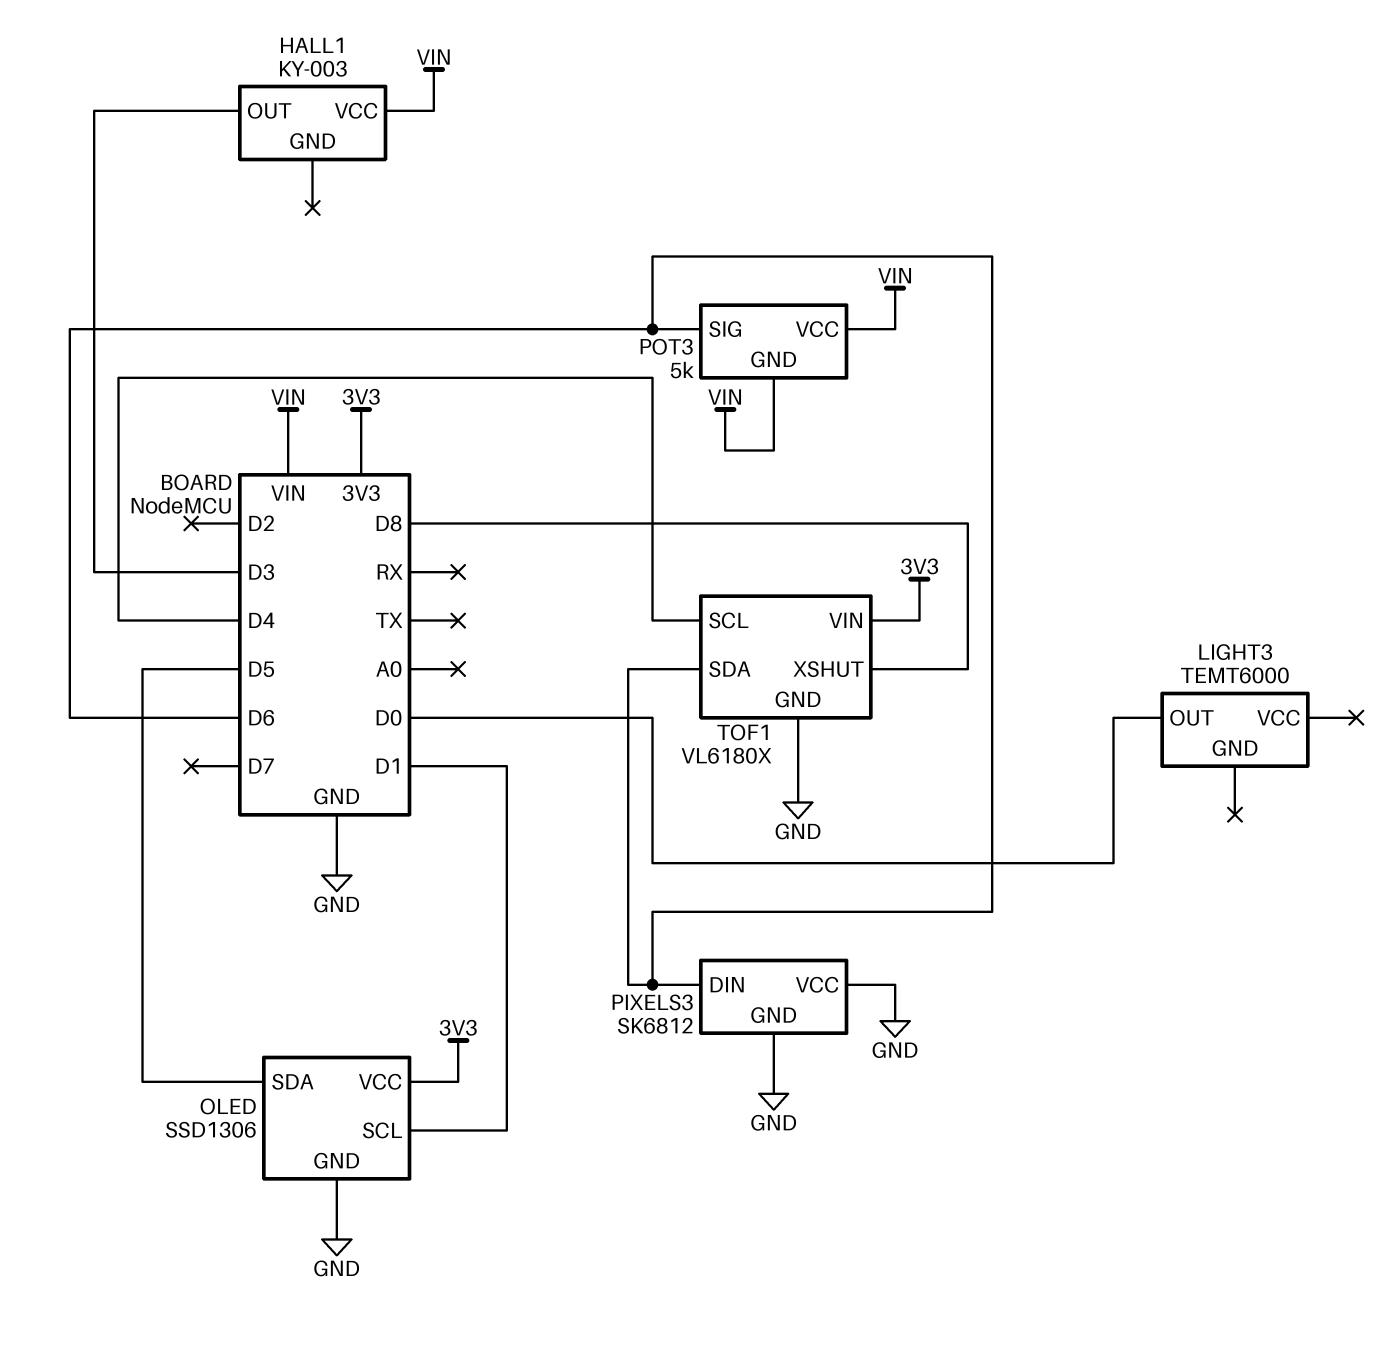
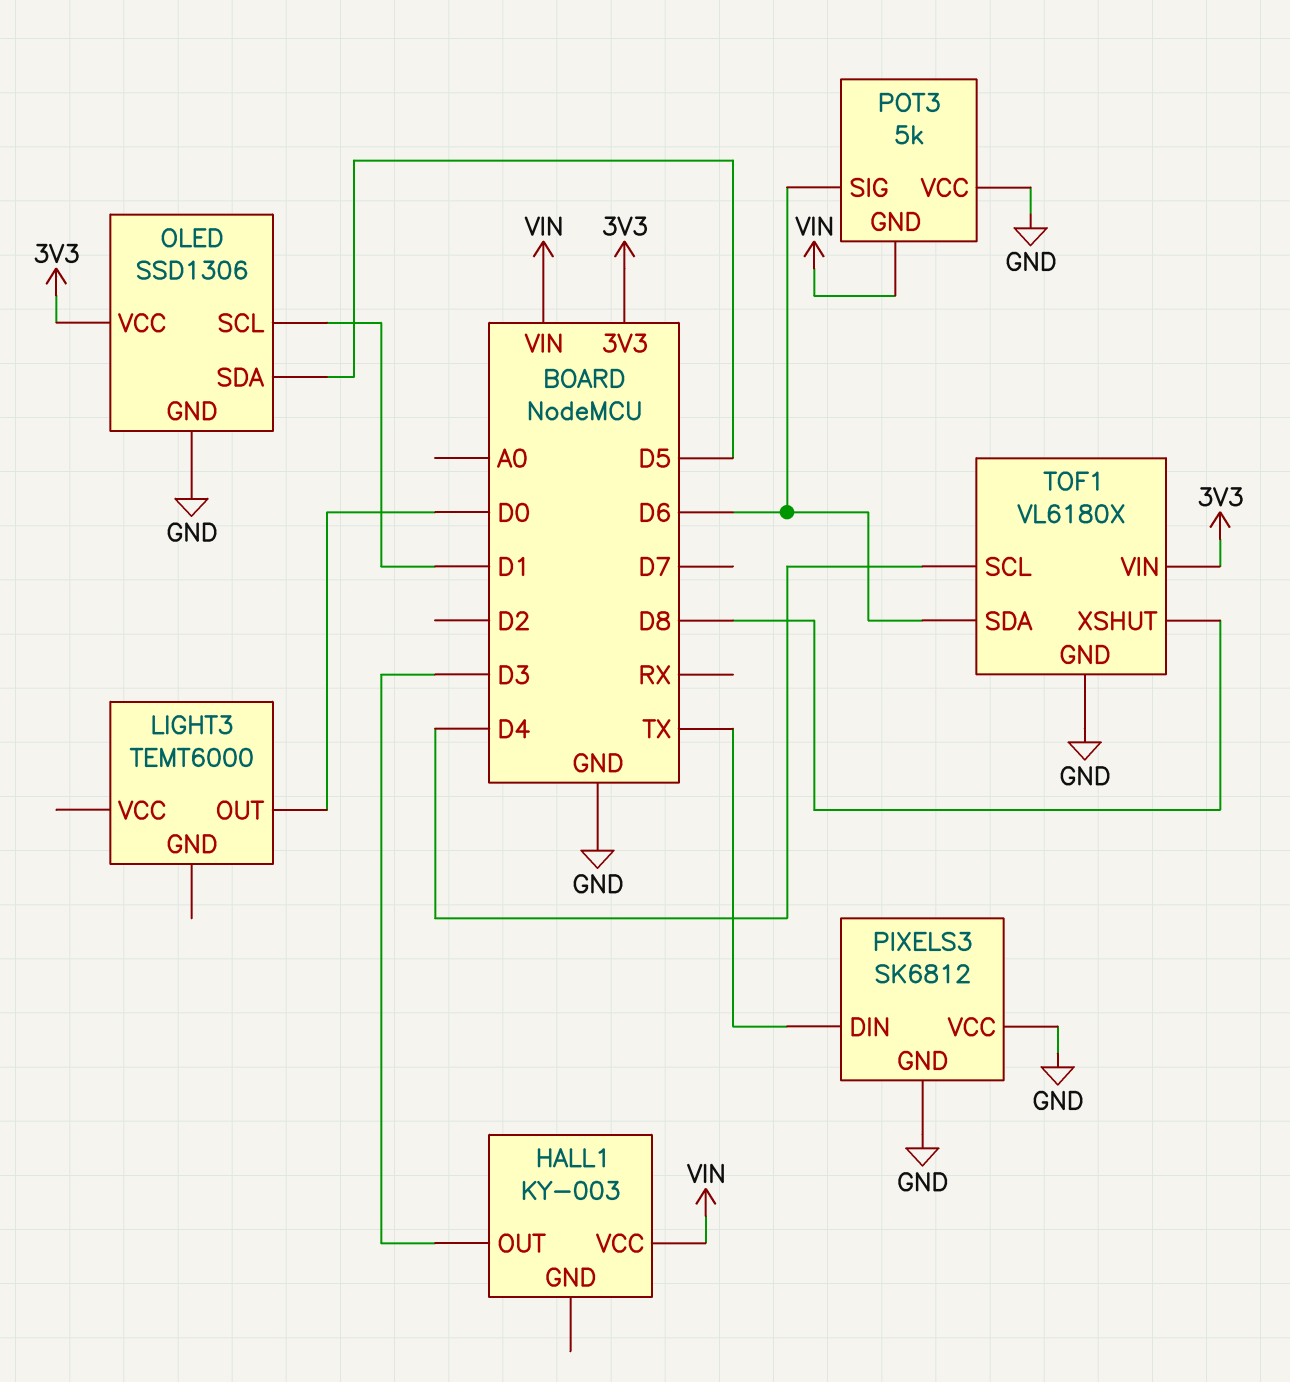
PIXELS3 pin DIN: D6 -> TX
POT3 pin VCC: VIN -> GND

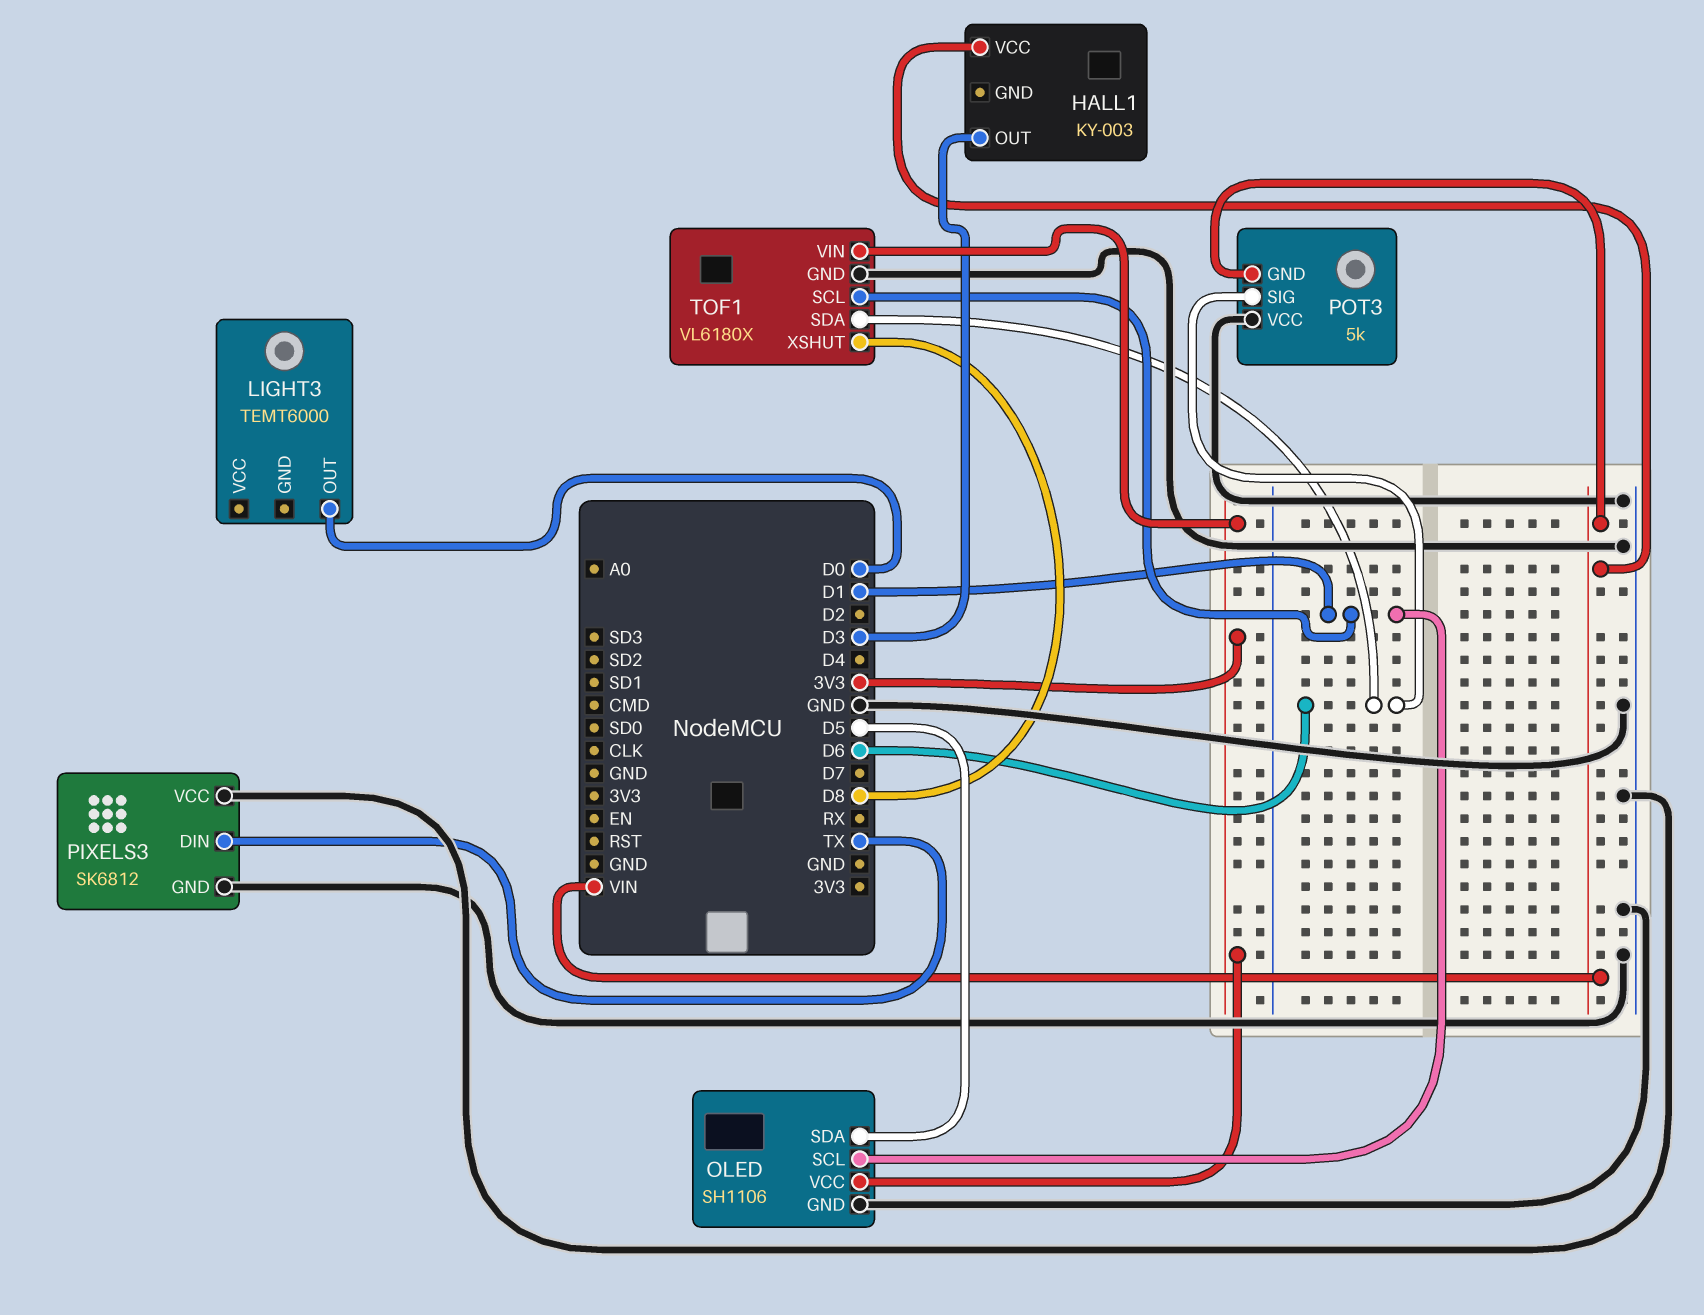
OLED: SSD1306 -> SH1106
TOF1 pin SCL: D4 -> D1

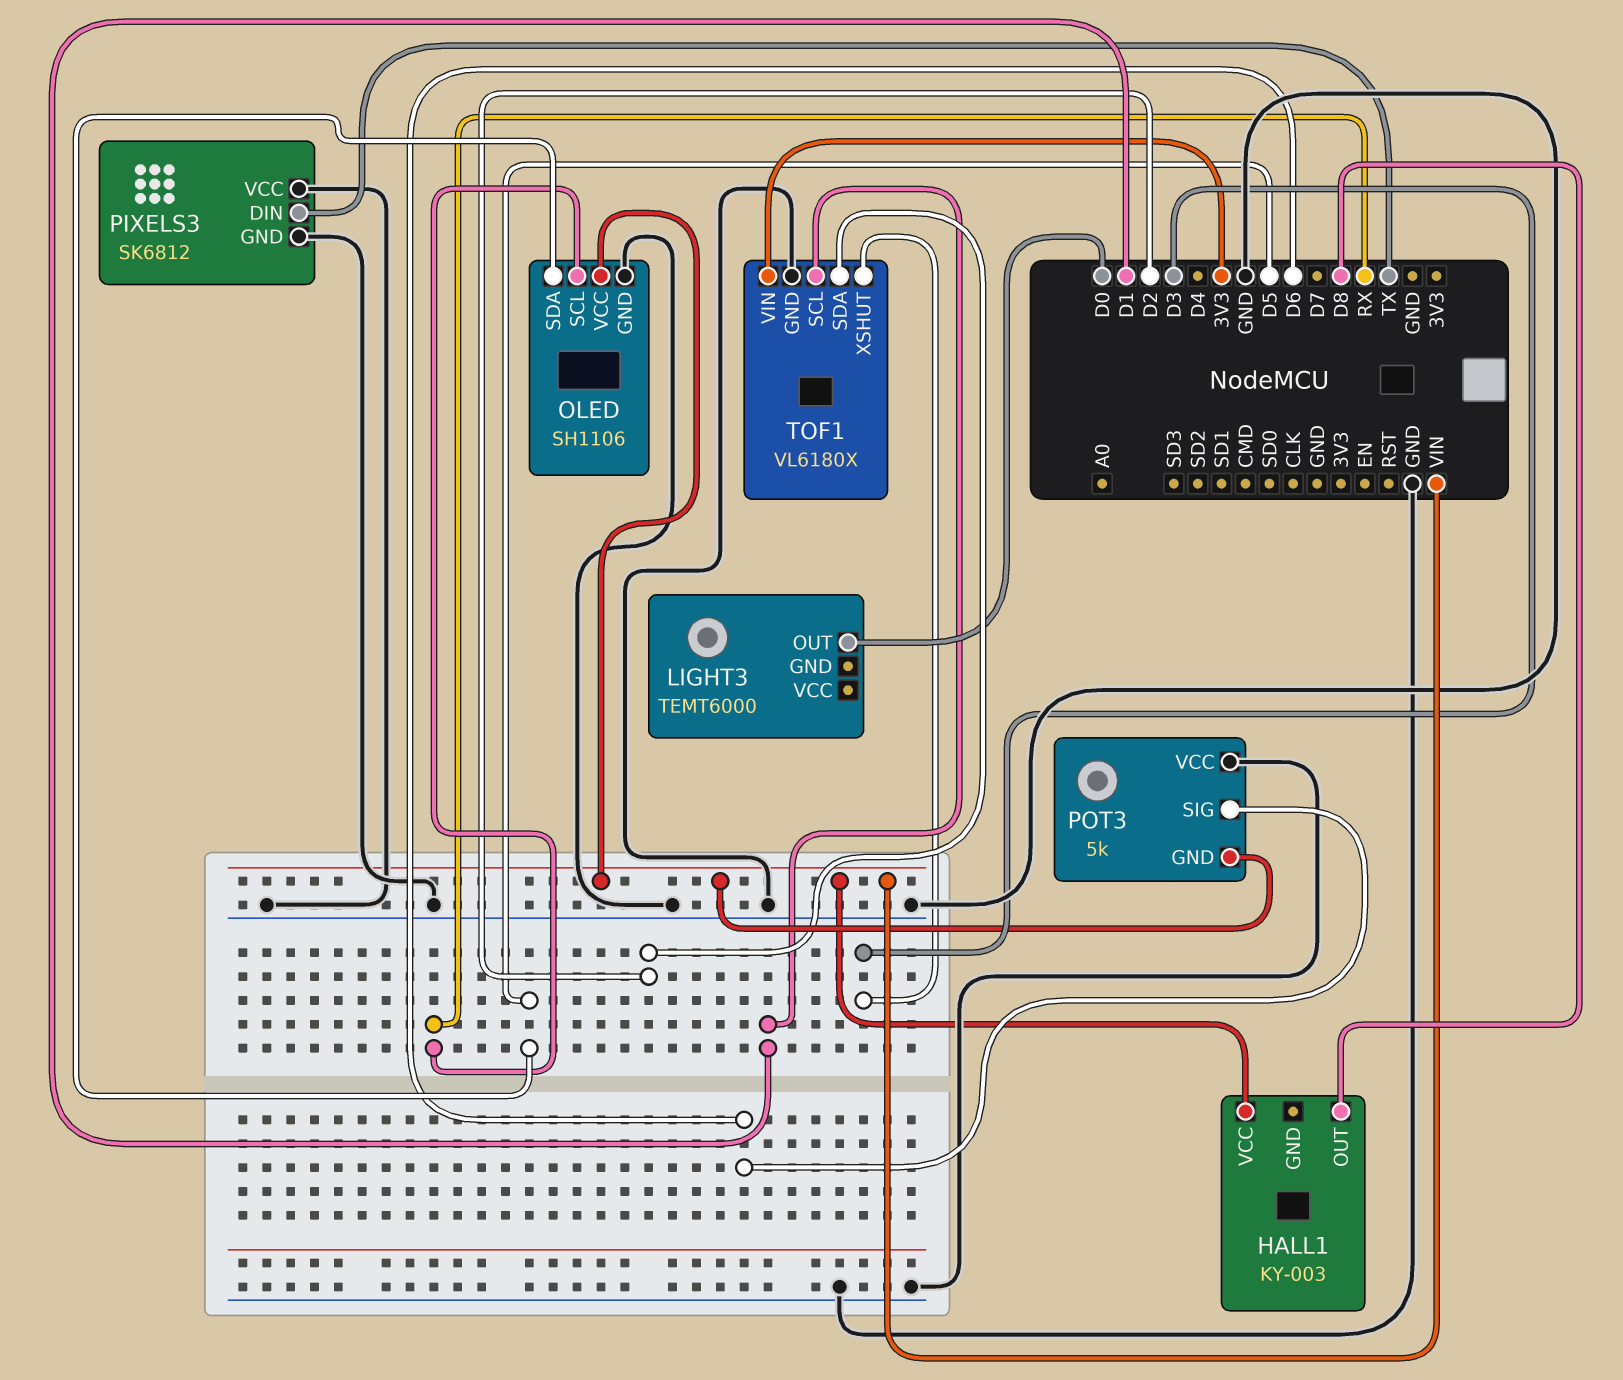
HALL1 pin OUT: D3 -> D8
OLED pin SCL: D1 -> RX
OLED pin VCC: 3V3 -> VIN
TOF1 pin SDA: D6 -> D2
TOF1 pin XSHUT: D8 -> D3

